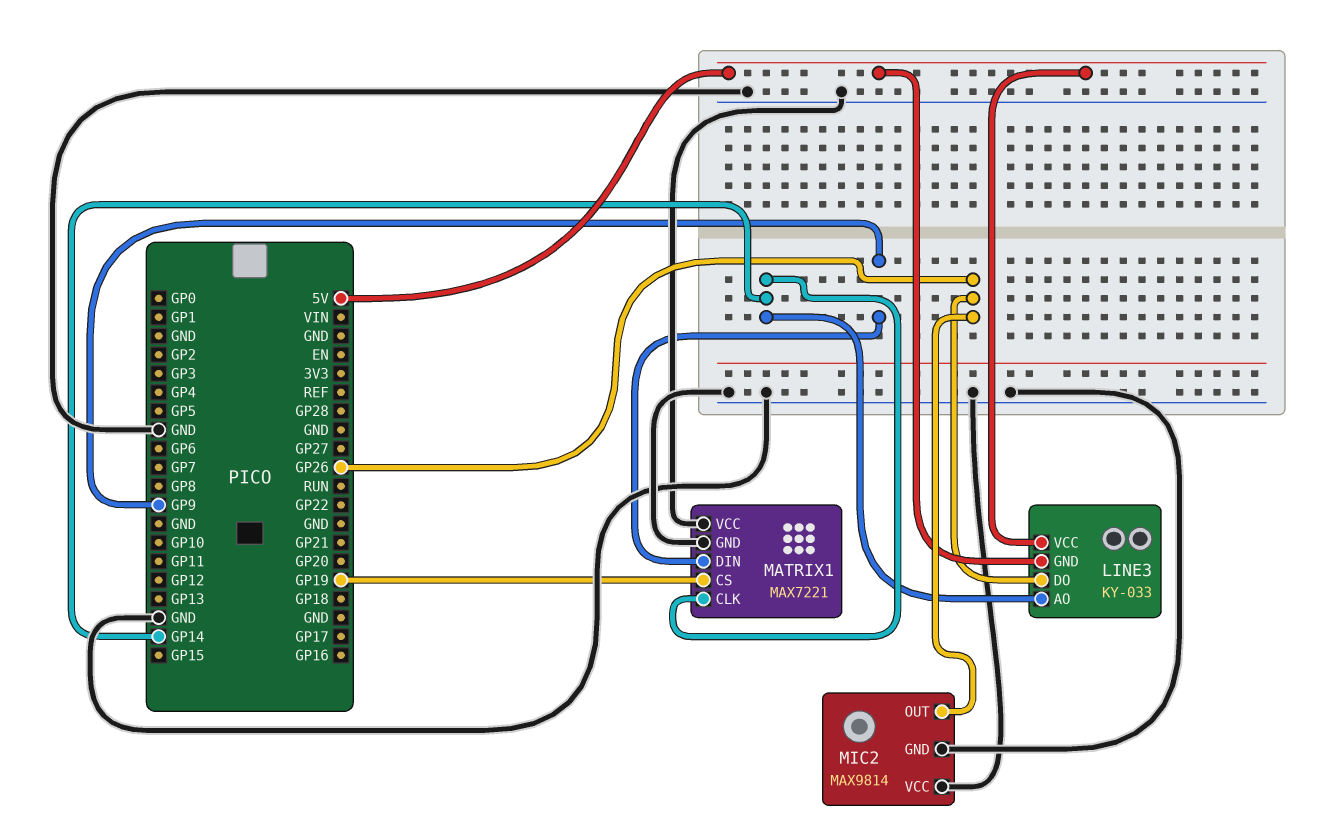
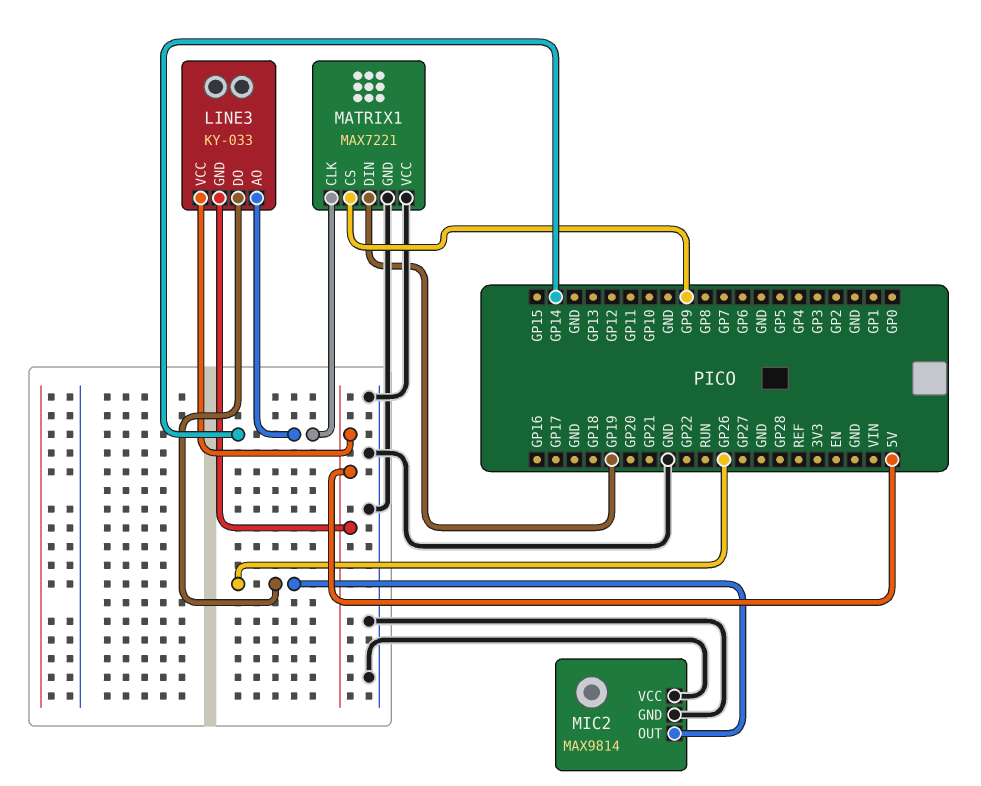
MATRIX1 pin CS: GP19 -> GP9
MATRIX1 pin DIN: GP9 -> GP19

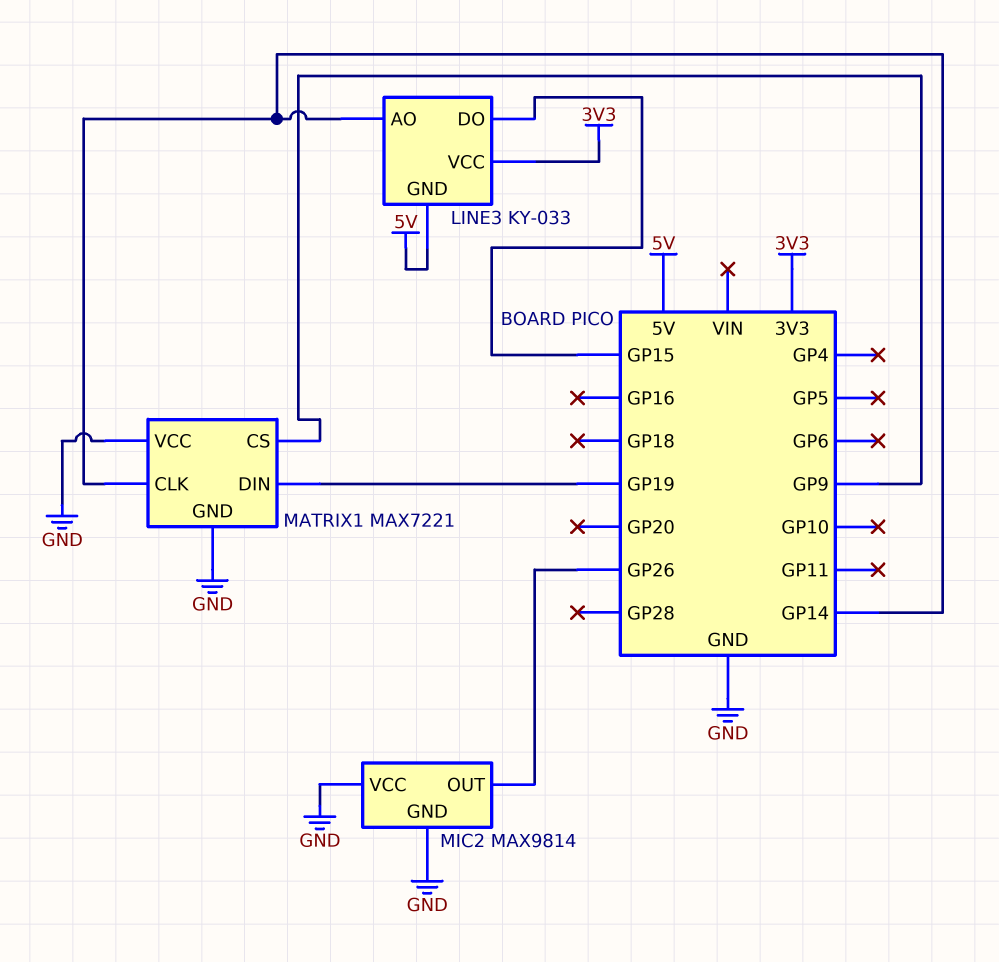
LINE3 pin DO: GP26 -> GP15
LINE3 pin VCC: 5V -> 3V3

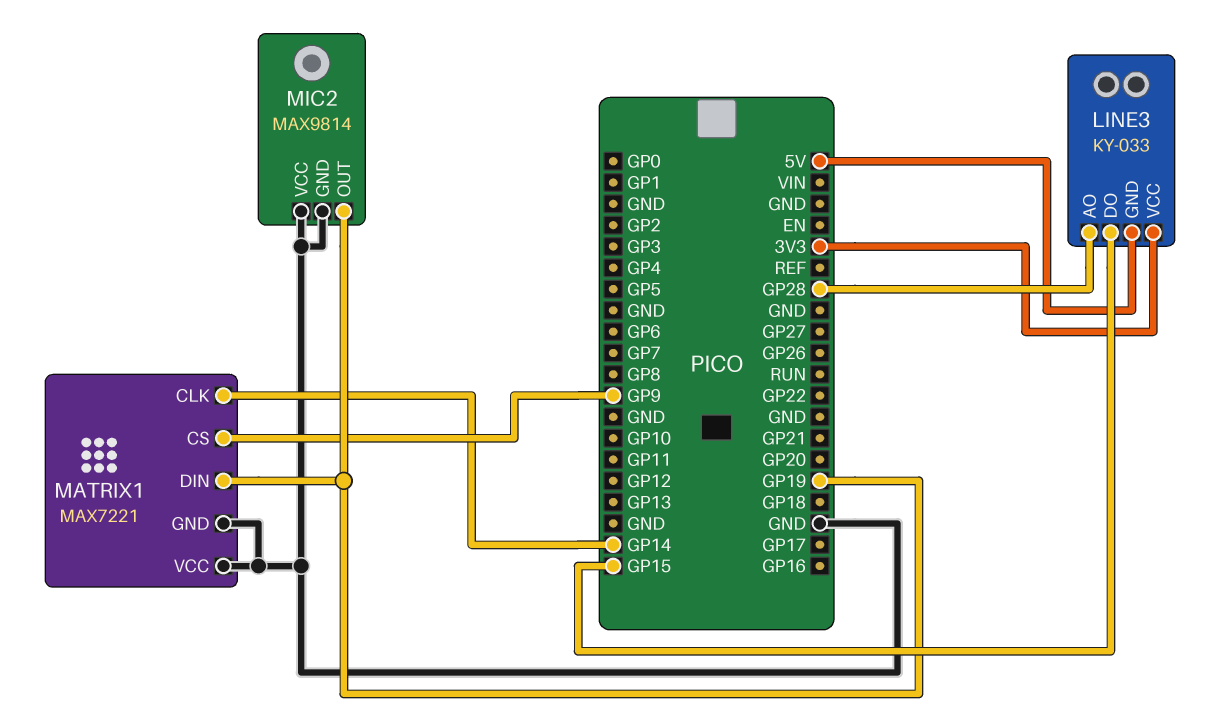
LINE3 pin AO: GP14 -> GP28
MIC2 pin OUT: GP26 -> GP19

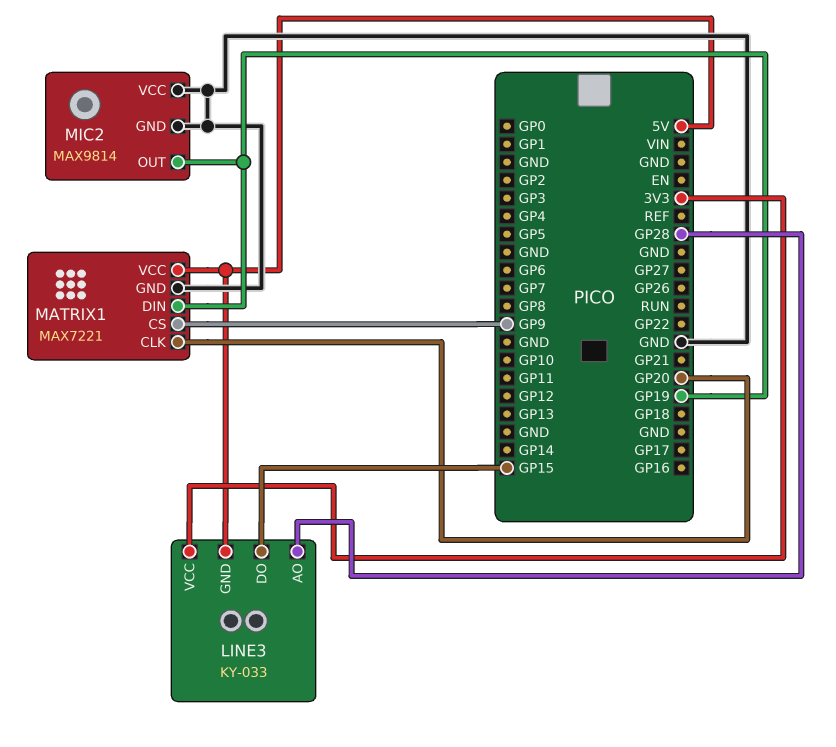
MATRIX1 pin CLK: GP14 -> GP20
MATRIX1 pin VCC: GND -> 5V

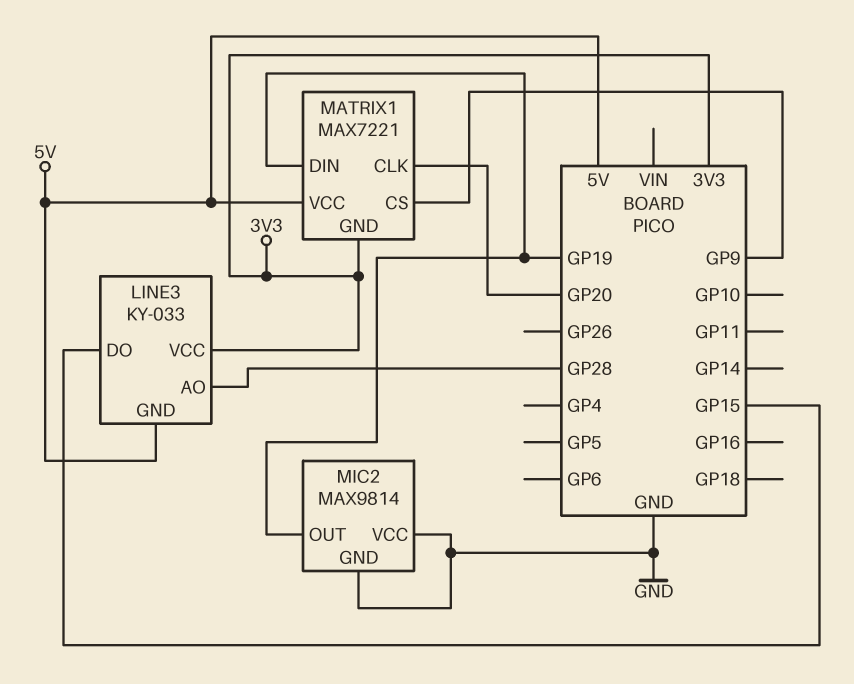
MATRIX1 pin GND: GND -> 3V3

